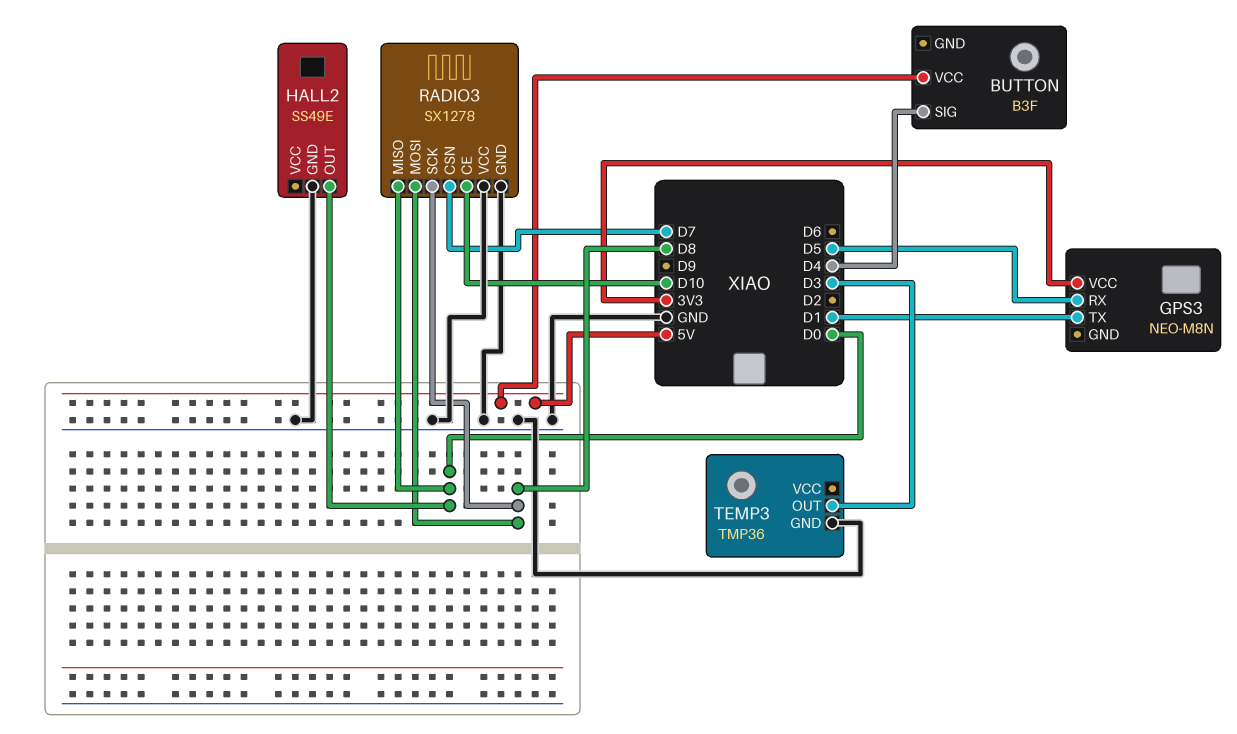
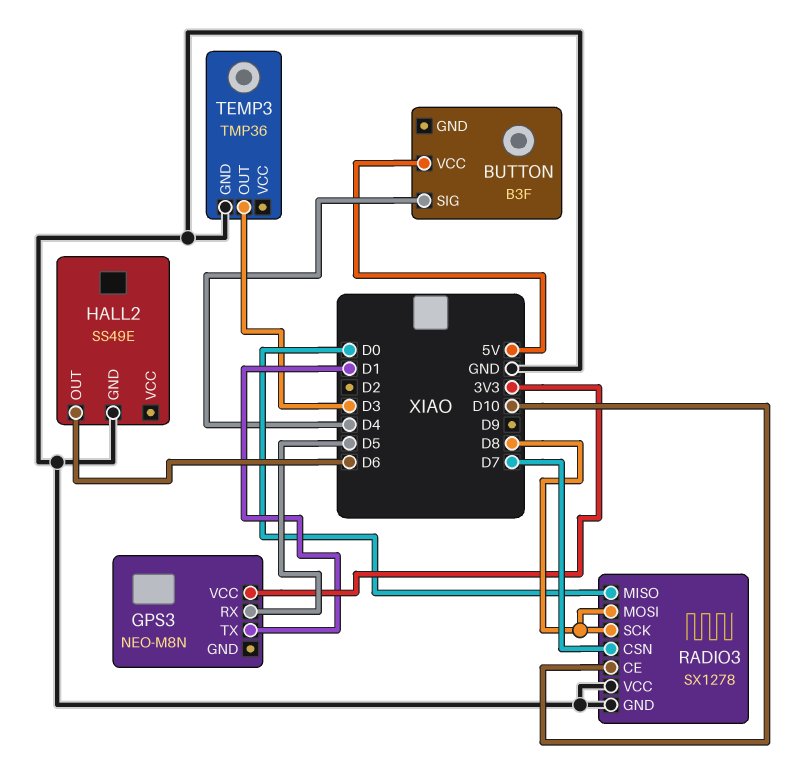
HALL2 pin OUT: D0 -> D6

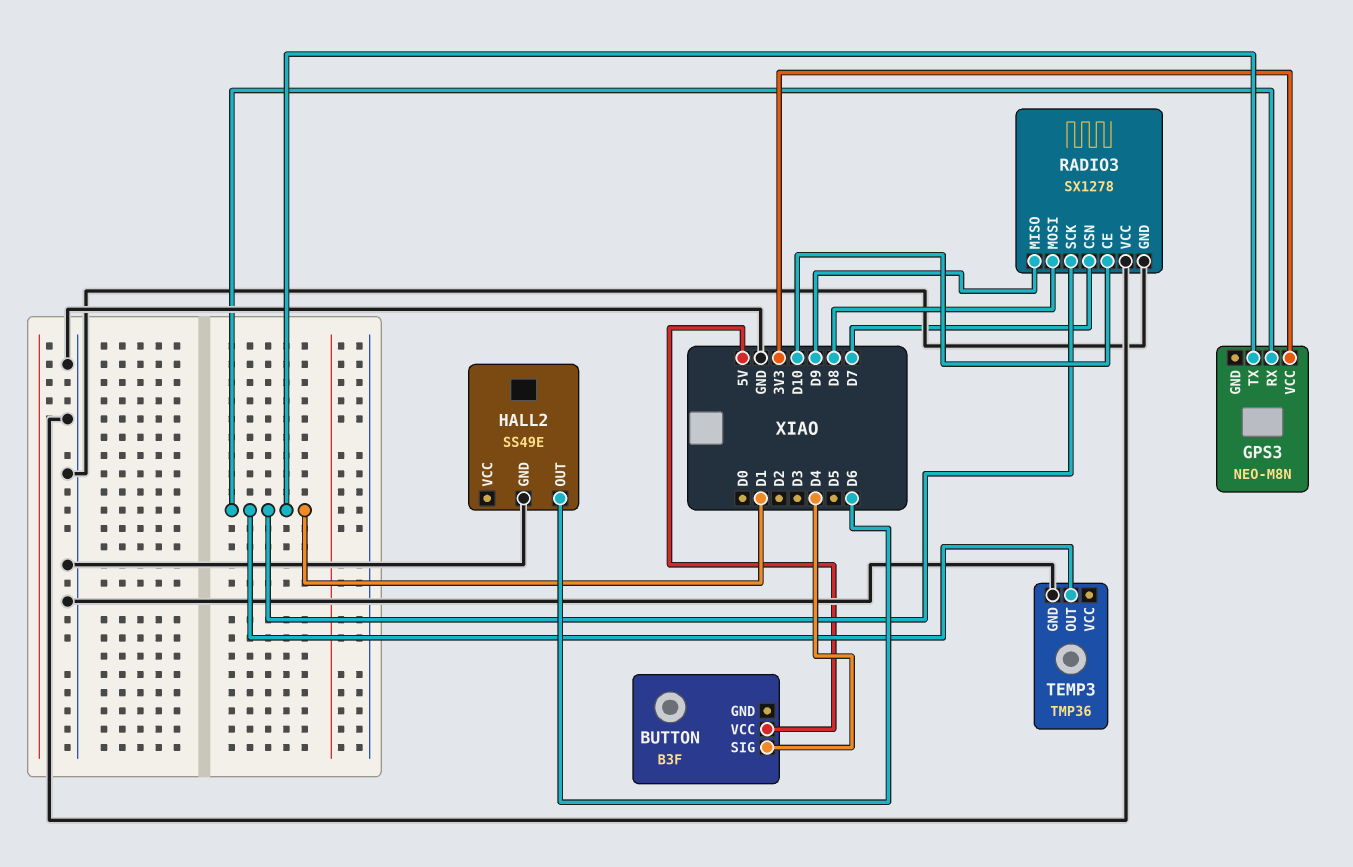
GPS3 pin RX: D5 -> D1
RADIO3 pin MISO: D0 -> D9
RADIO3 pin SCK: D8 -> D1
TEMP3 pin OUT: D3 -> D1

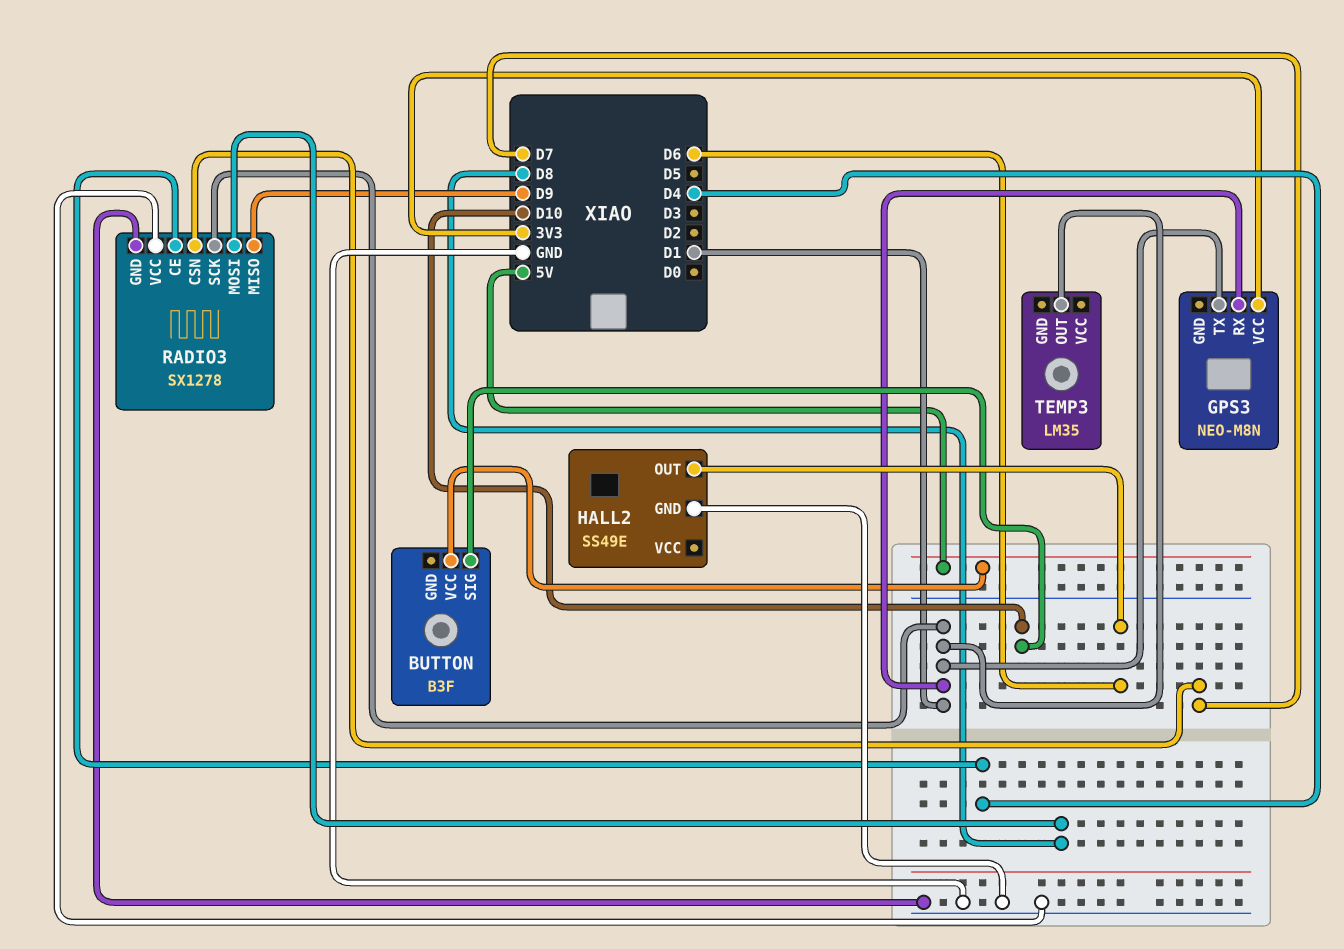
BUTTON pin SIG: D4 -> D10
RADIO3 pin CE: D10 -> D4
TEMP3: TMP36 -> LM35
TEMP3 pin GND: GND -> none

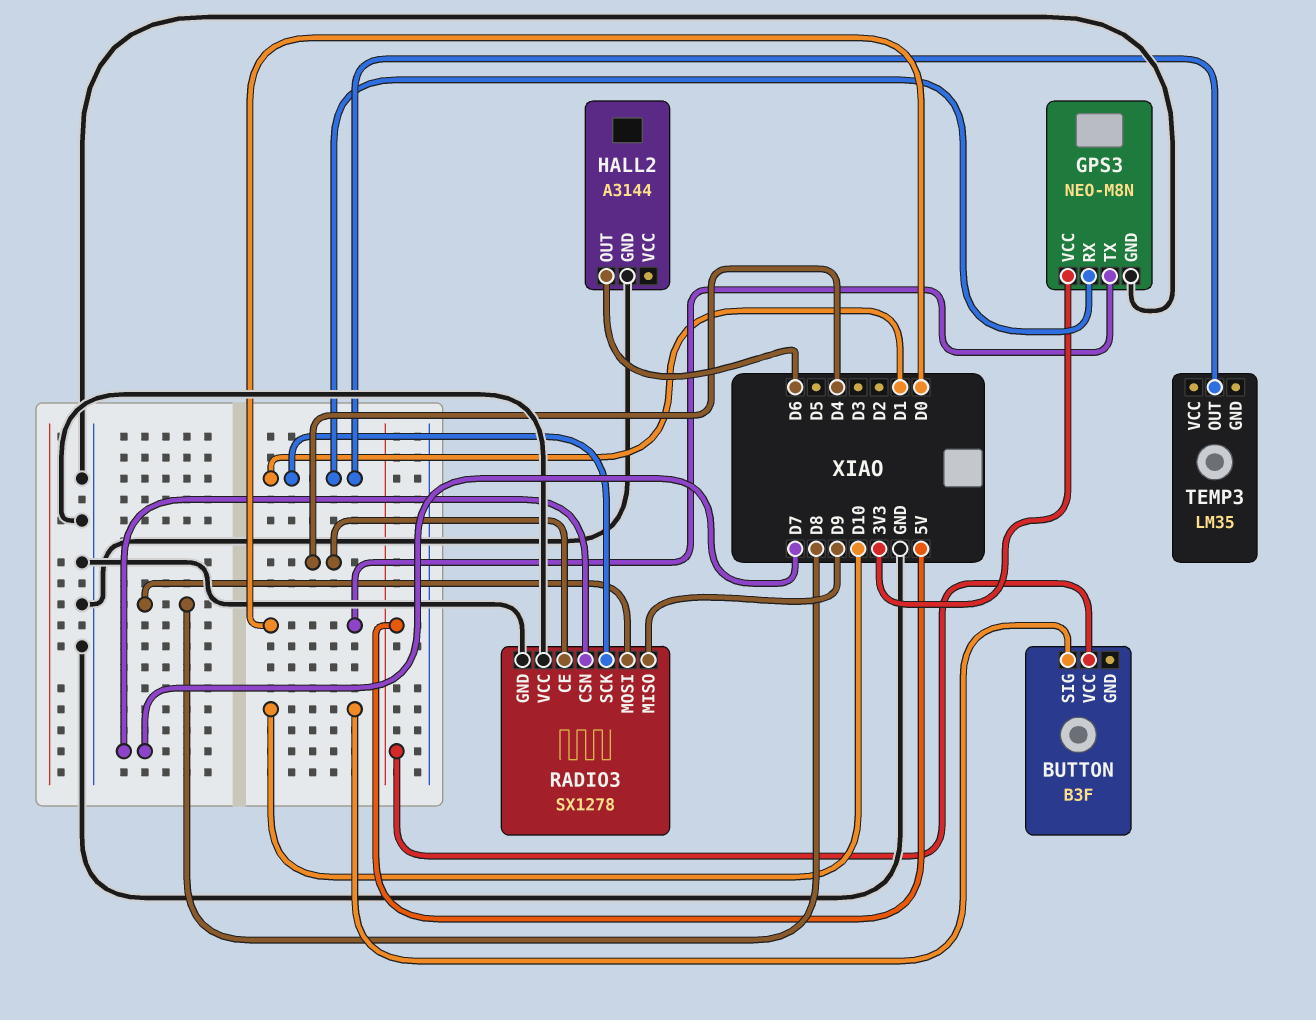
GPS3 pin GND: none -> GND
GPS3 pin TX: D1 -> D0
HALL2: SS49E -> A3144

